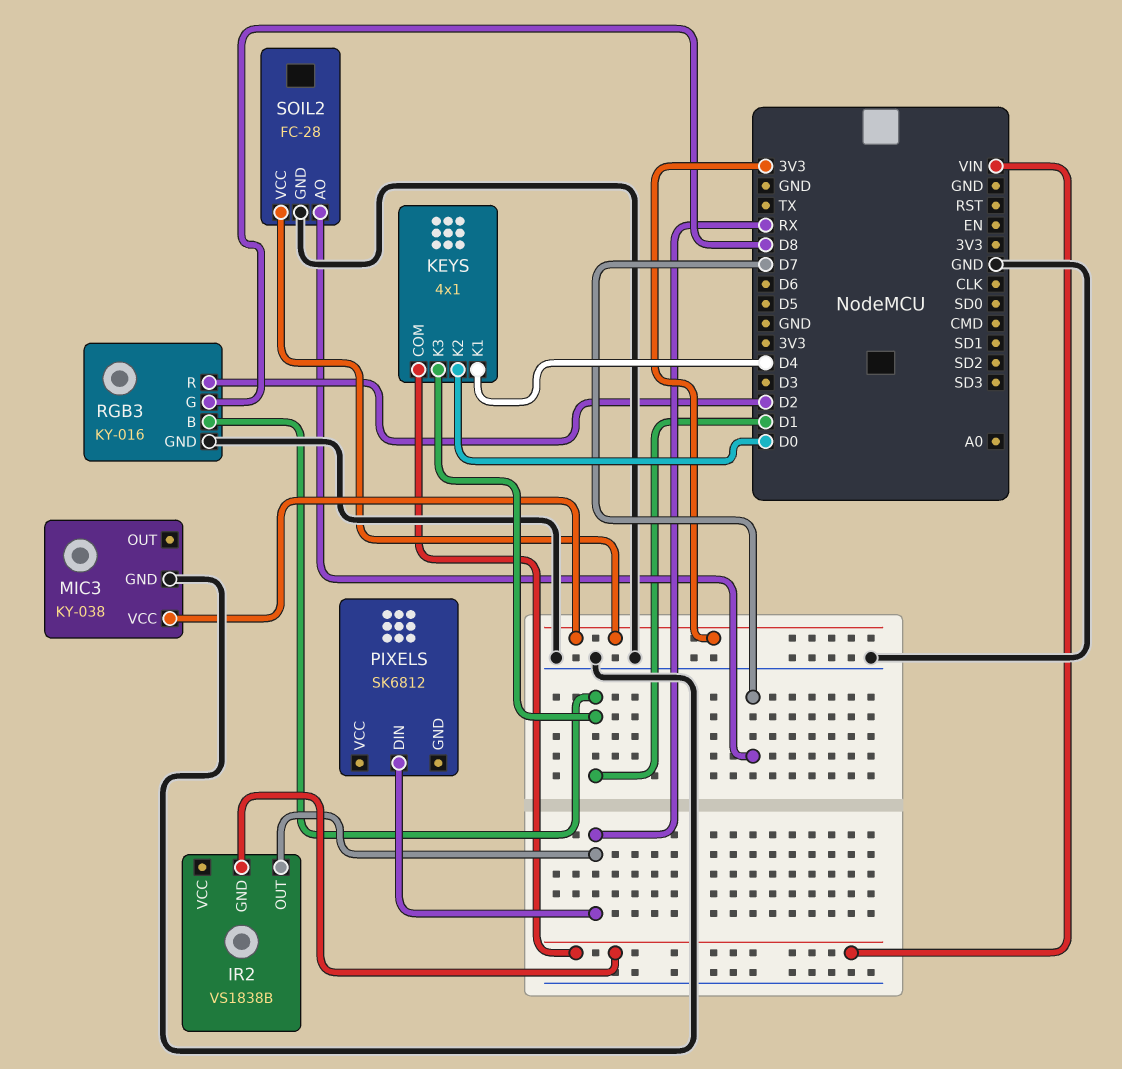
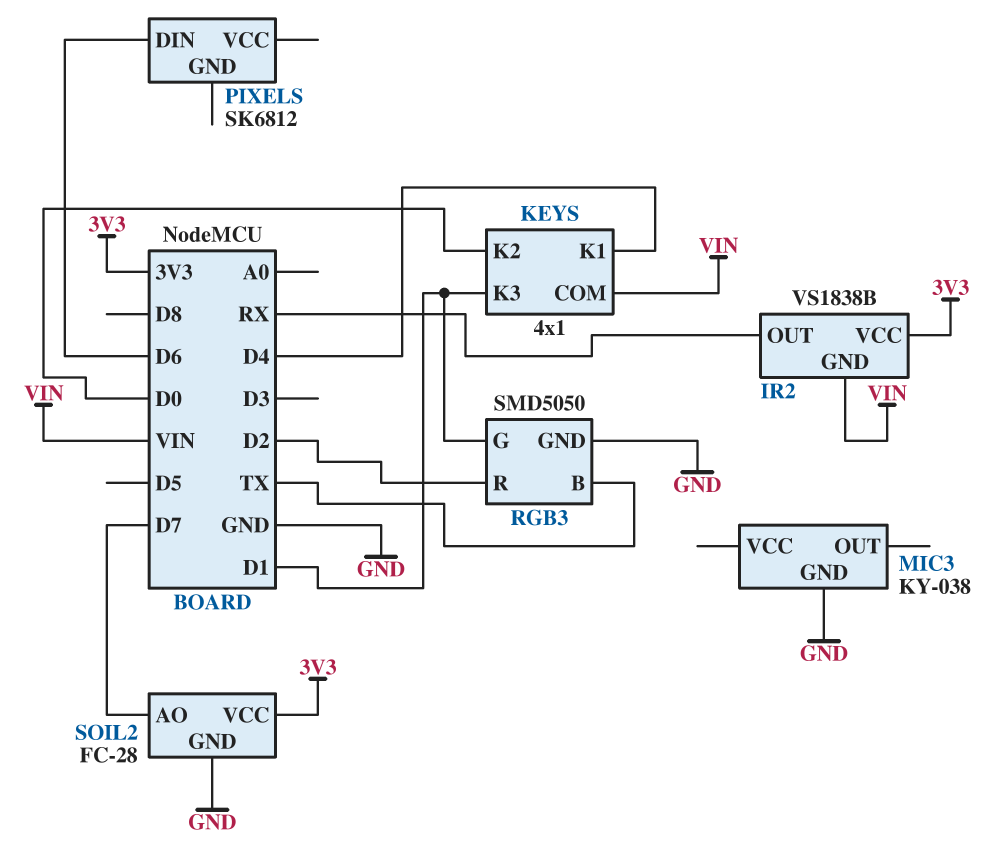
IR2 pin VCC: none -> 3V3
MIC3 pin VCC: 3V3 -> none
PIXELS pin DIN: RX -> D6
RGB3: KY-016 -> SMD5050
RGB3 pin B: D1 -> TX
RGB3 pin G: D8 -> D1

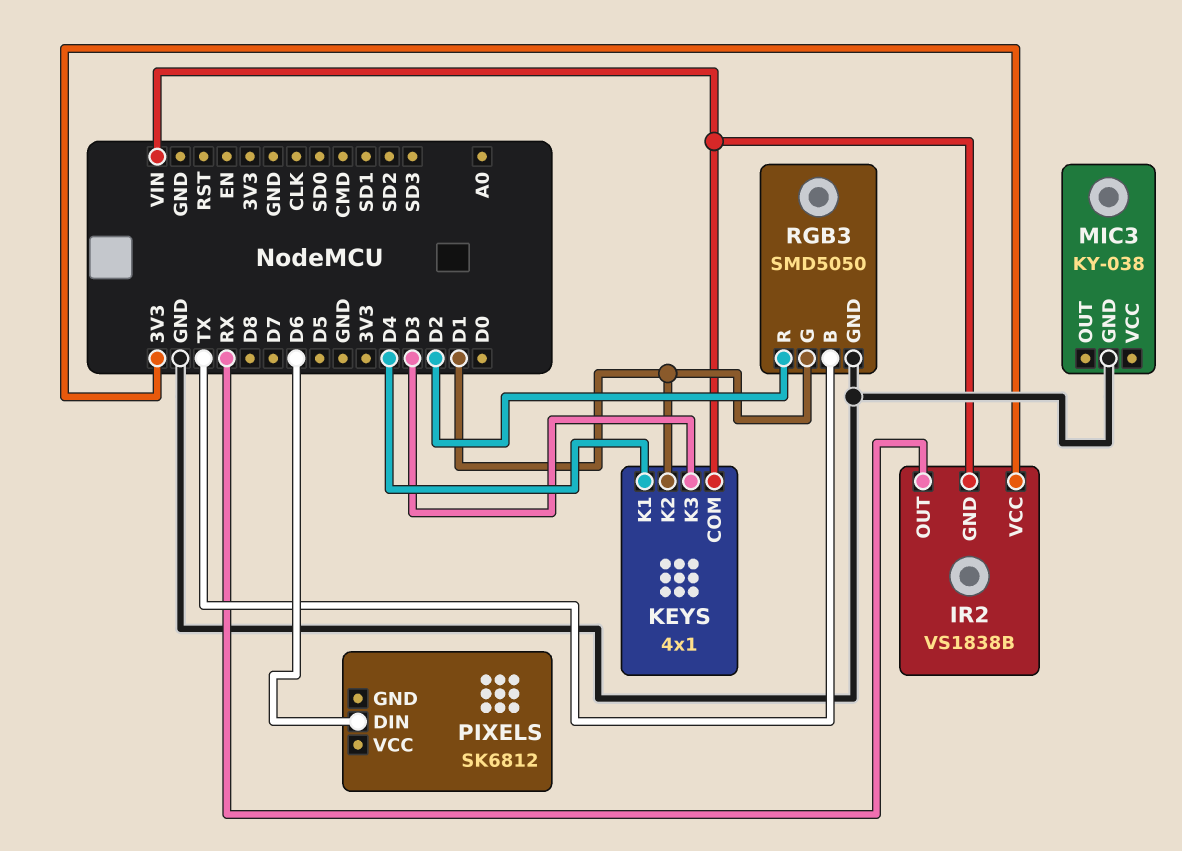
KEYS pin K2: D0 -> D1
KEYS pin K3: D1 -> D3
SOIL2: FC-28 -> none
SOIL2 pin AO: D7 -> none
SOIL2 pin GND: GND -> none
SOIL2 pin VCC: 3V3 -> none

